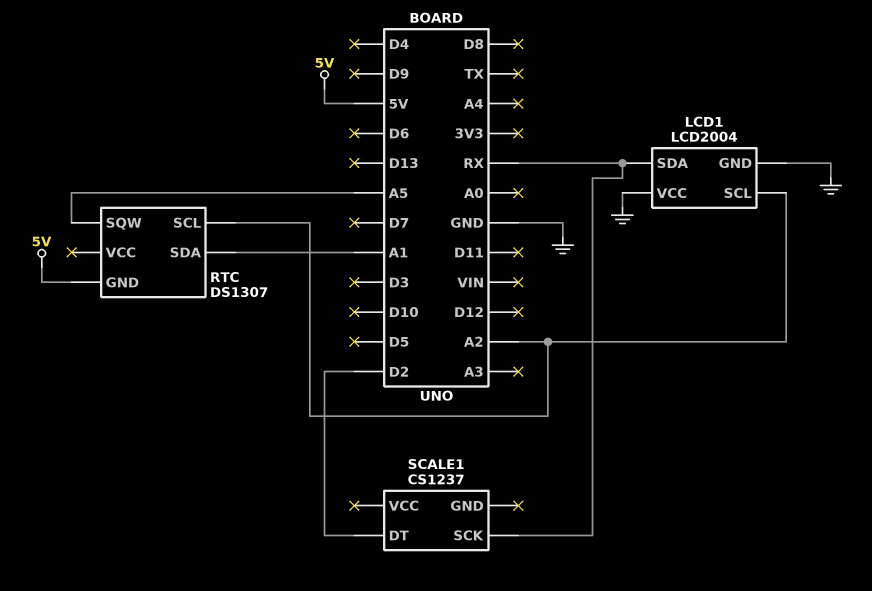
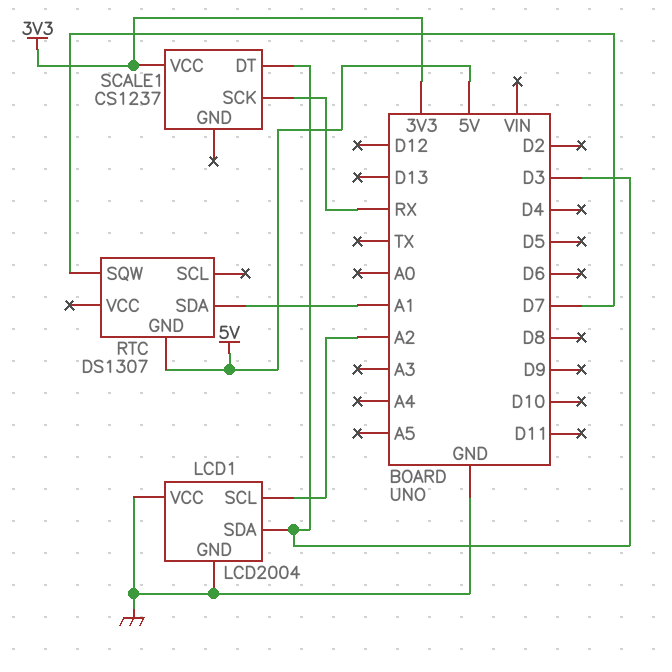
LCD1 pin SDA: RX -> D3
RTC pin SCL: A2 -> none
RTC pin SQW: A5 -> D7
SCALE1 pin DT: D2 -> D3
SCALE1 pin VCC: none -> 3V3

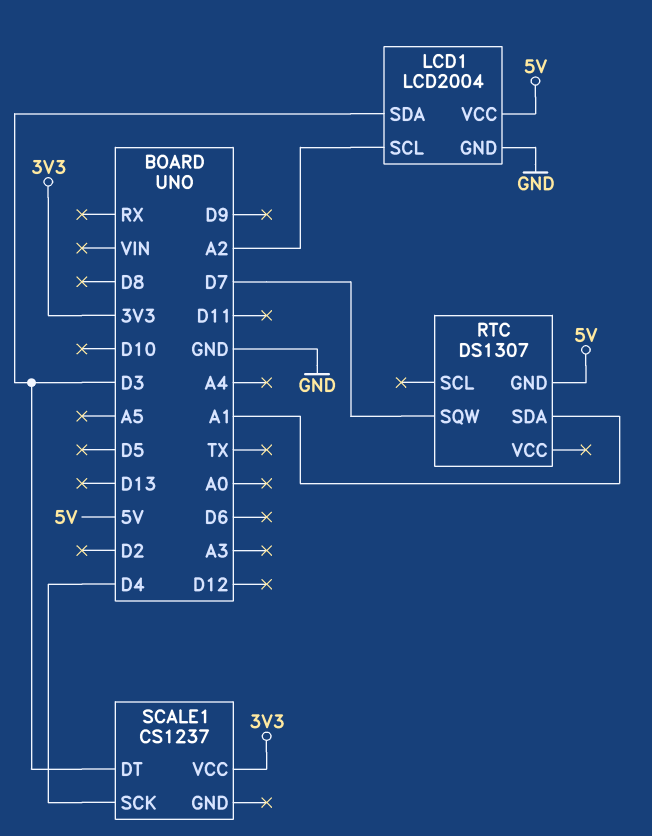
LCD1 pin VCC: GND -> 5V
SCALE1 pin SCK: RX -> D4

